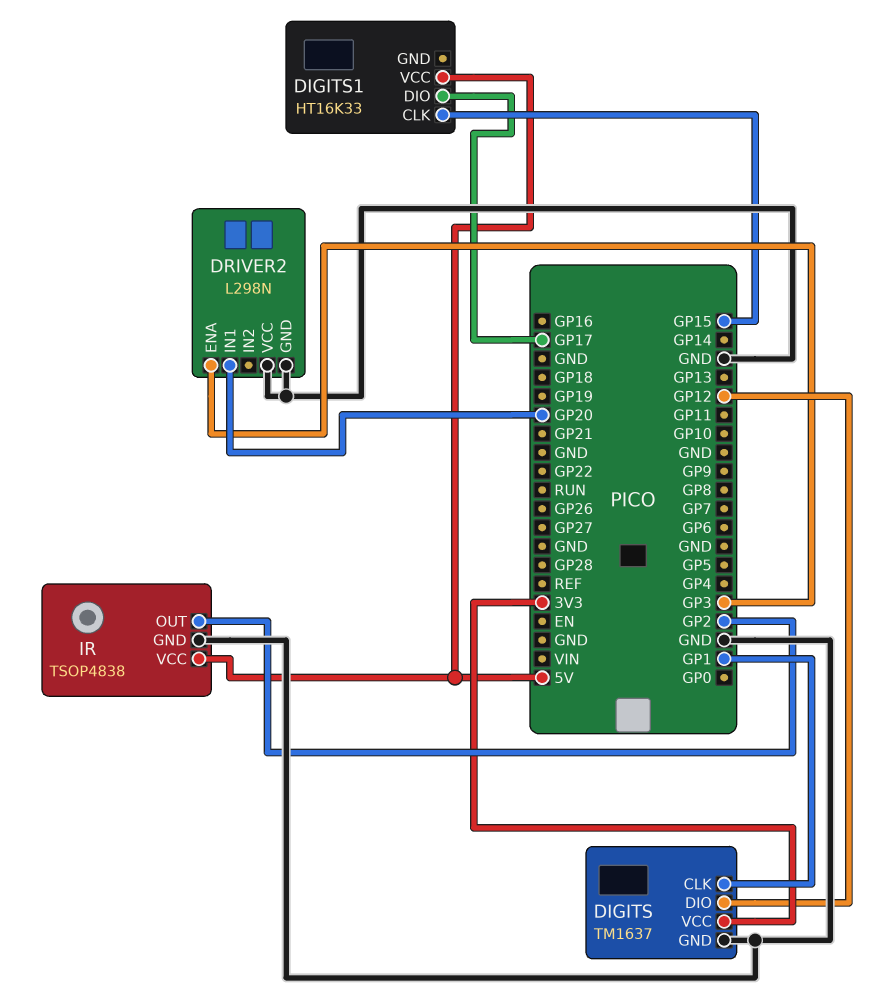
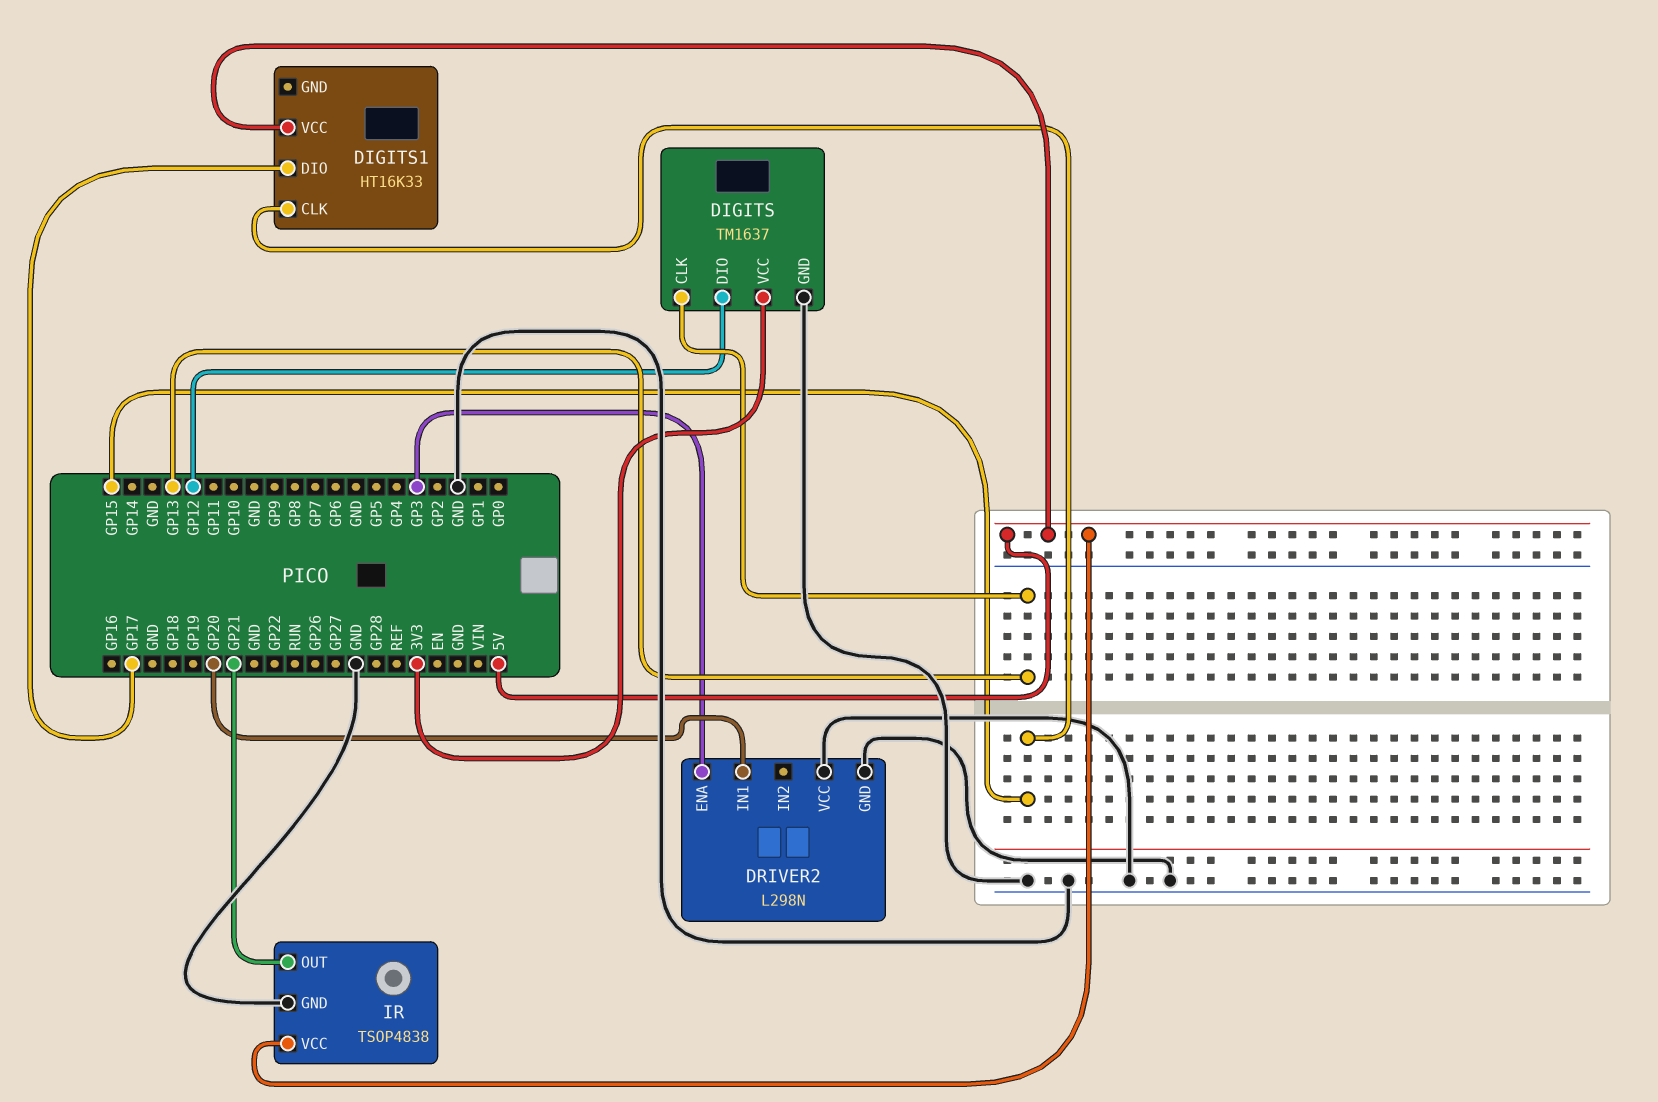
DIGITS pin CLK: GP1 -> GP13
IR pin OUT: GP2 -> GP21

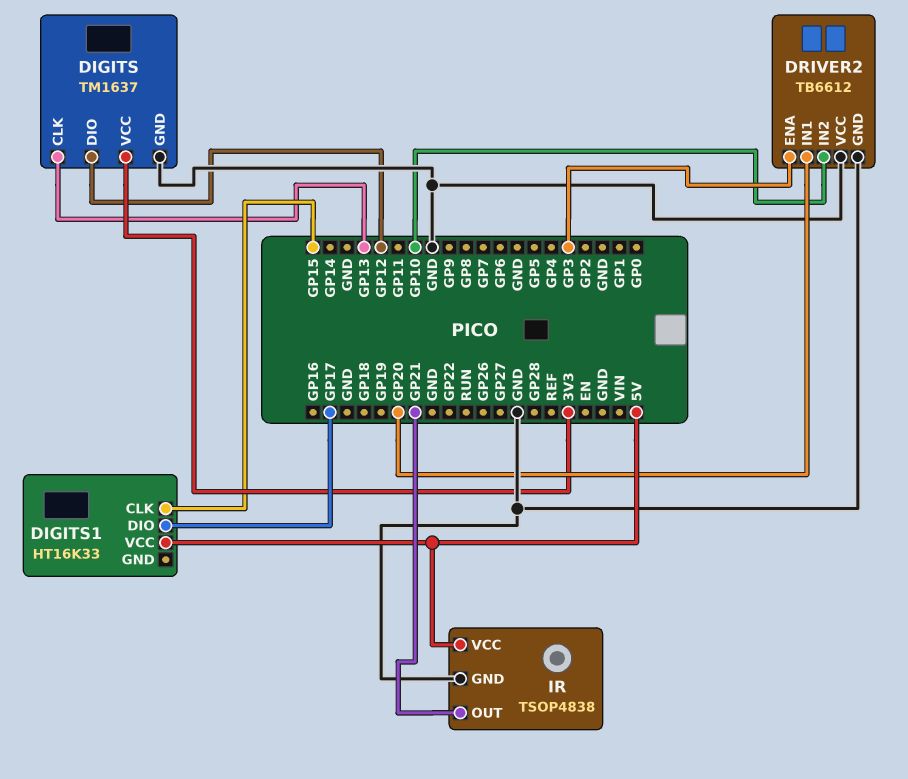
DRIVER2: L298N -> TB6612
DRIVER2 pin IN2: none -> GP10

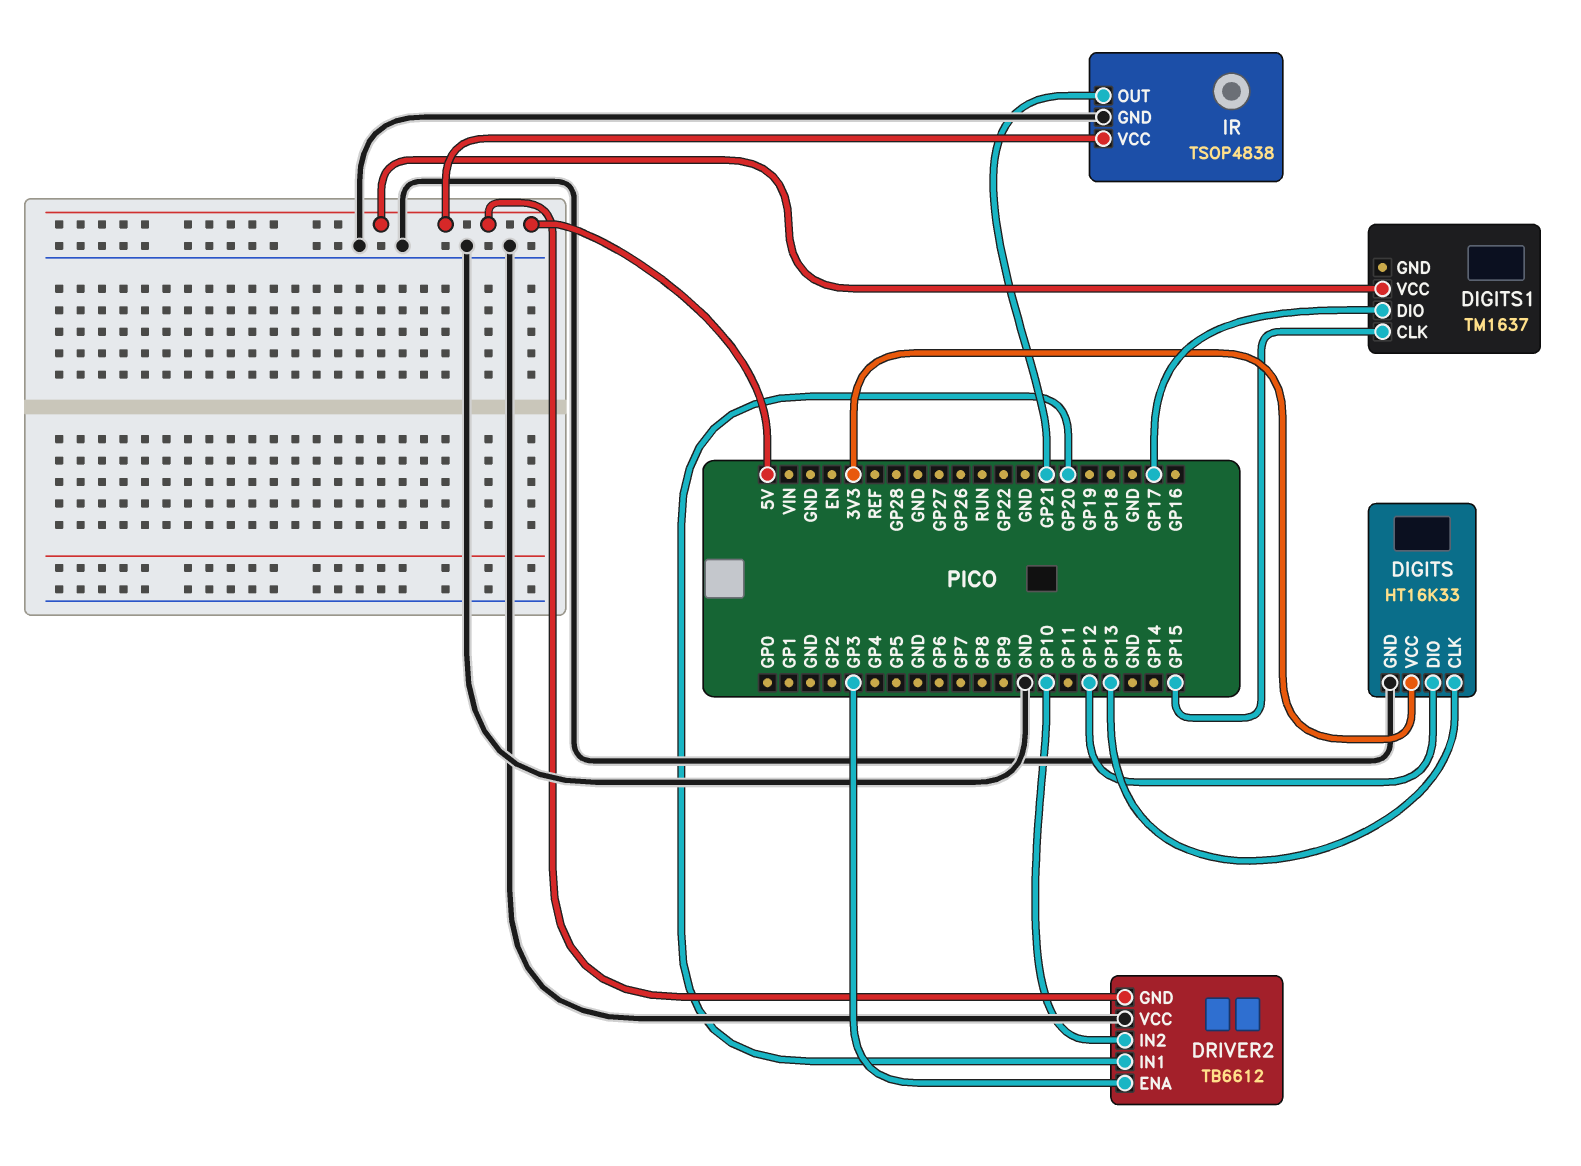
DIGITS: TM1637 -> HT16K33
DIGITS1: HT16K33 -> TM1637
DRIVER2 pin GND: GND -> 5V

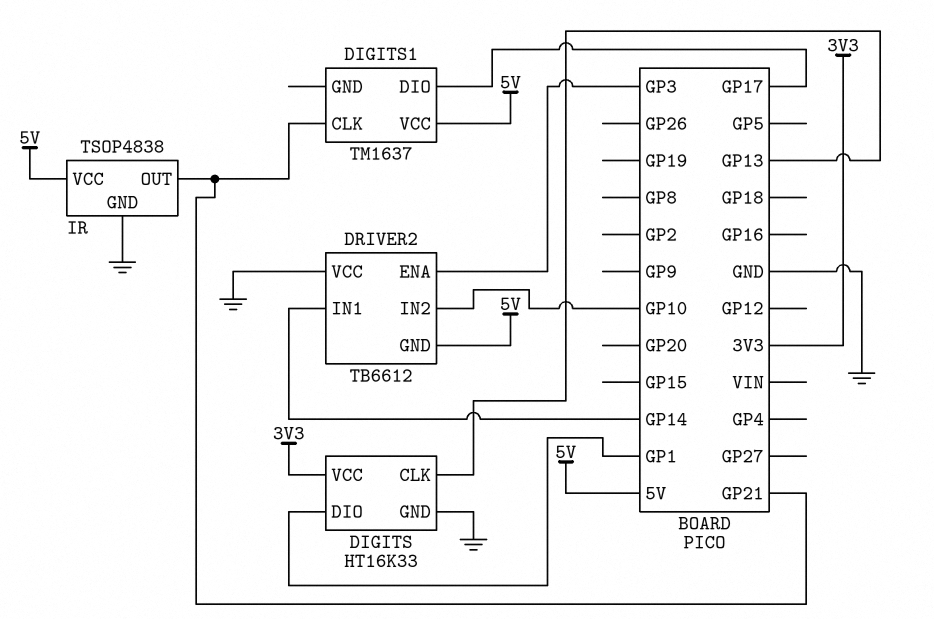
DIGITS pin DIO: GP12 -> GP1
DIGITS1 pin CLK: GP15 -> GP21
DRIVER2 pin IN1: GP20 -> GP14

